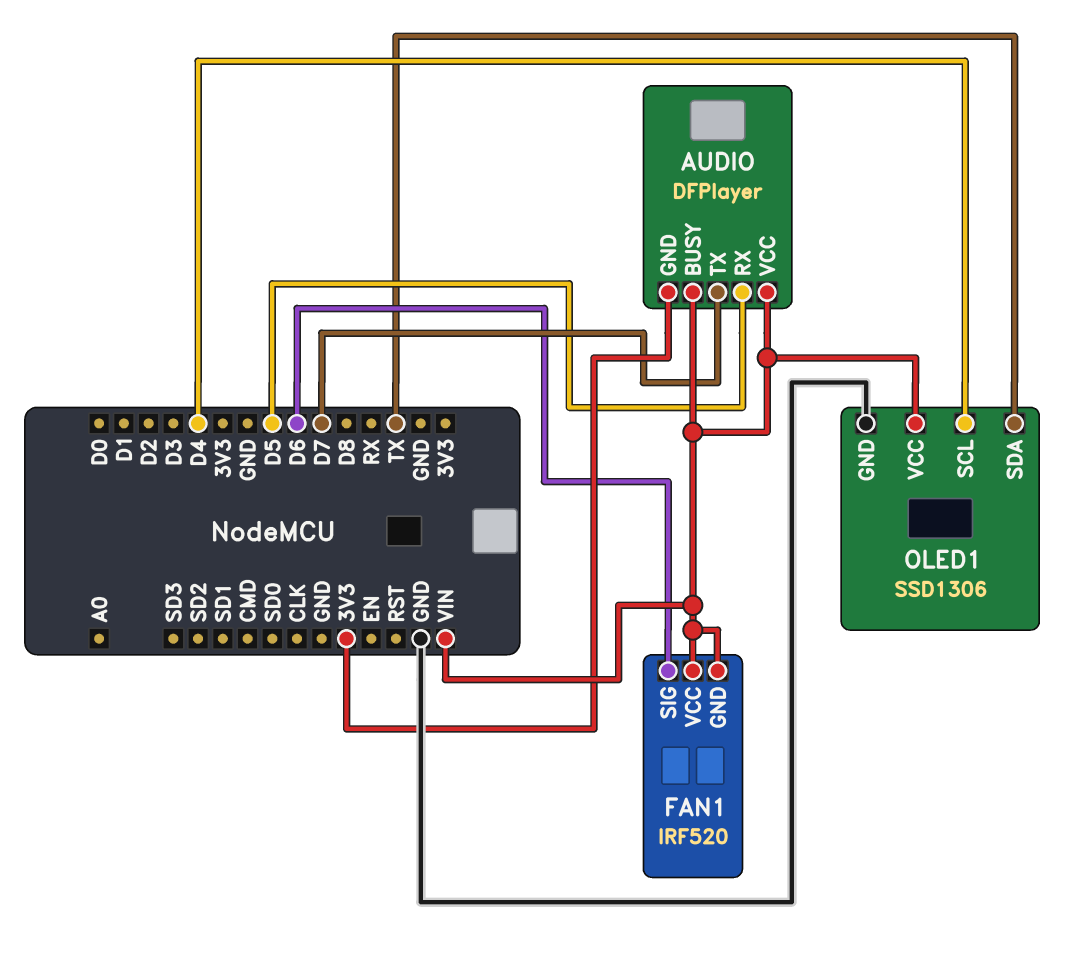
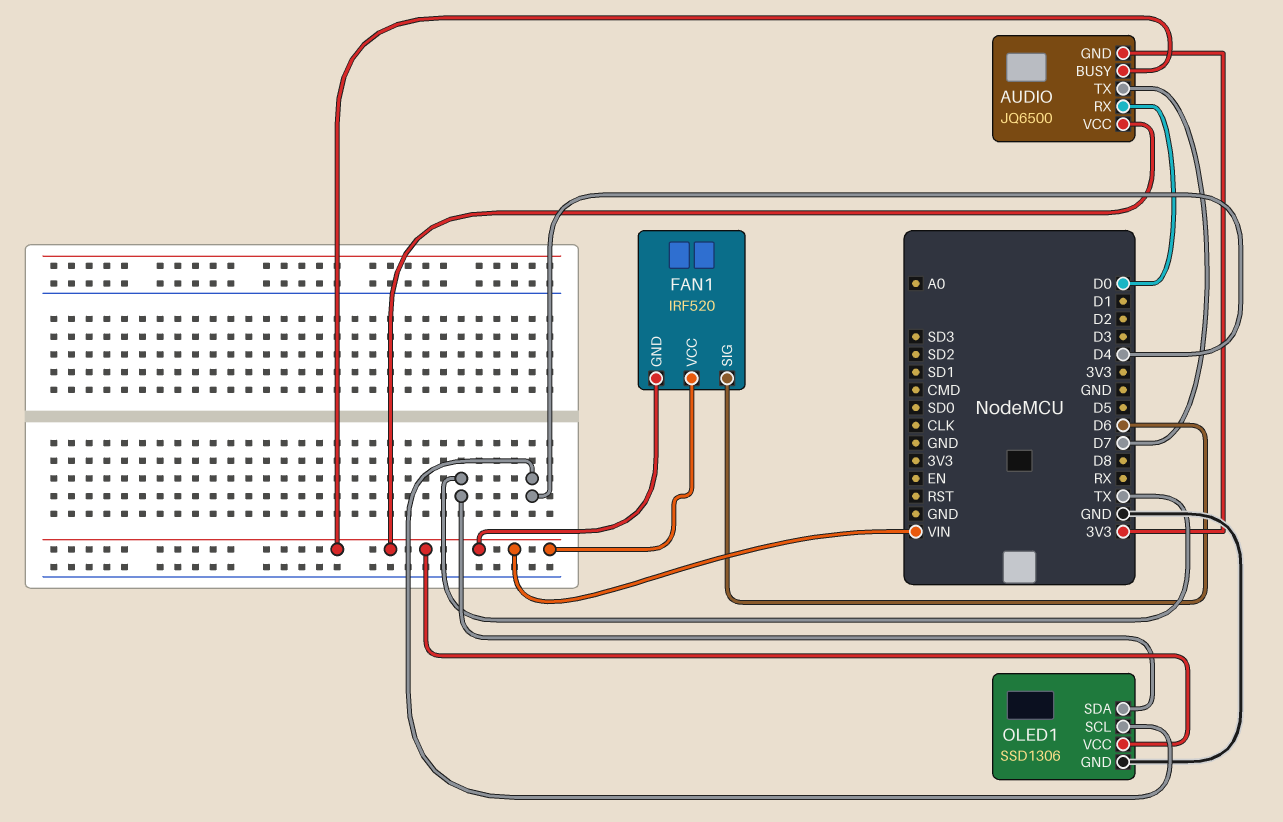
AUDIO: DFPlayer -> JQ6500
AUDIO pin RX: D5 -> D0

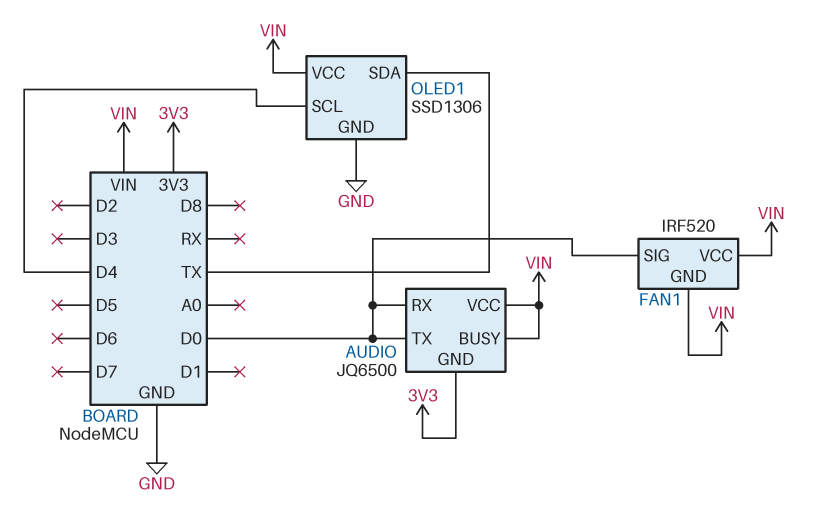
AUDIO pin TX: D7 -> D0
FAN1 pin SIG: D6 -> D0

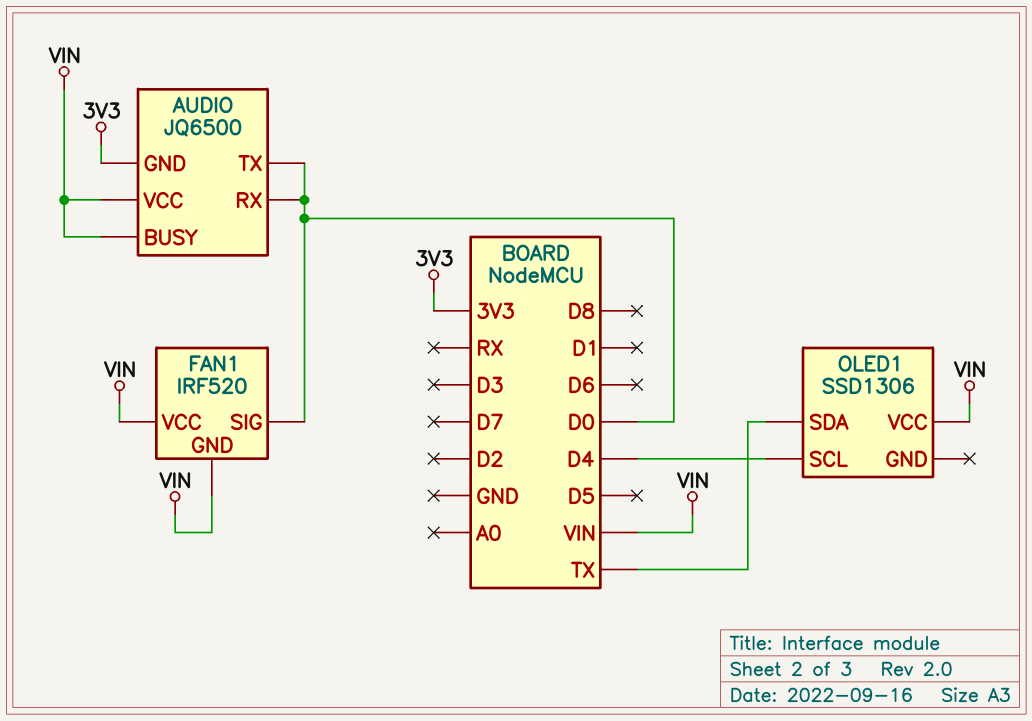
OLED1 pin GND: GND -> none

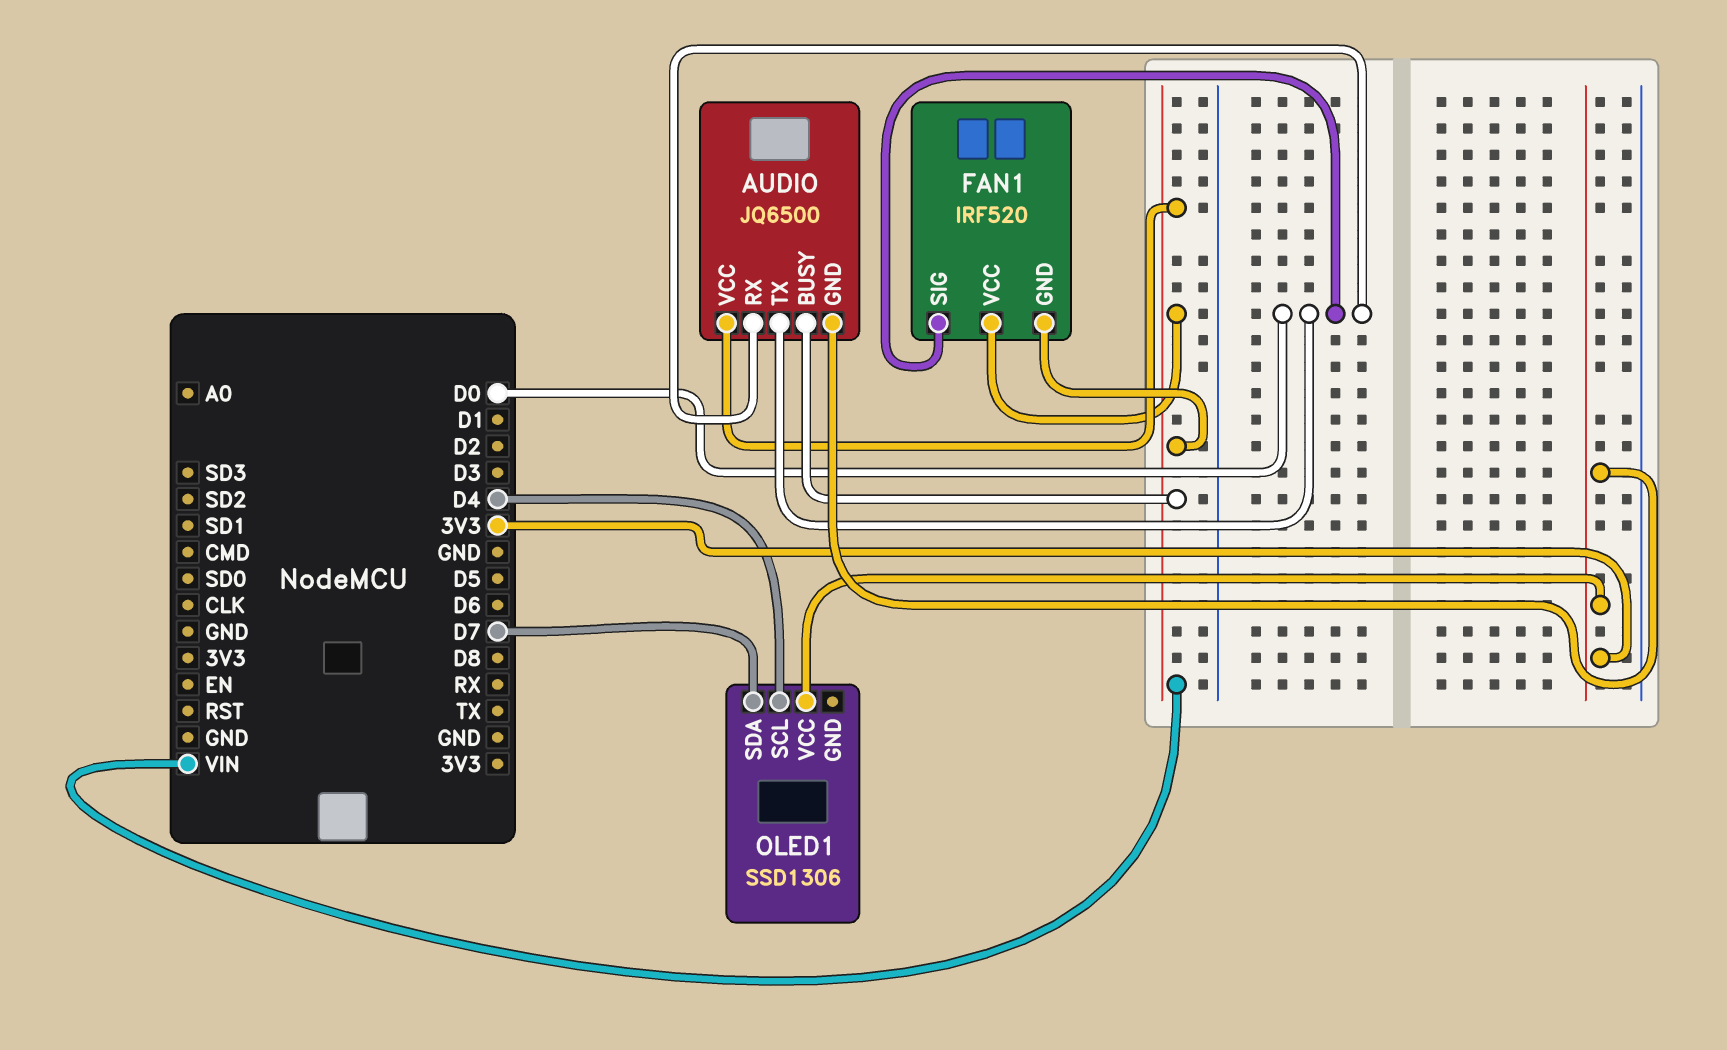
OLED1 pin SDA: TX -> D7
OLED1 pin VCC: VIN -> 3V3

